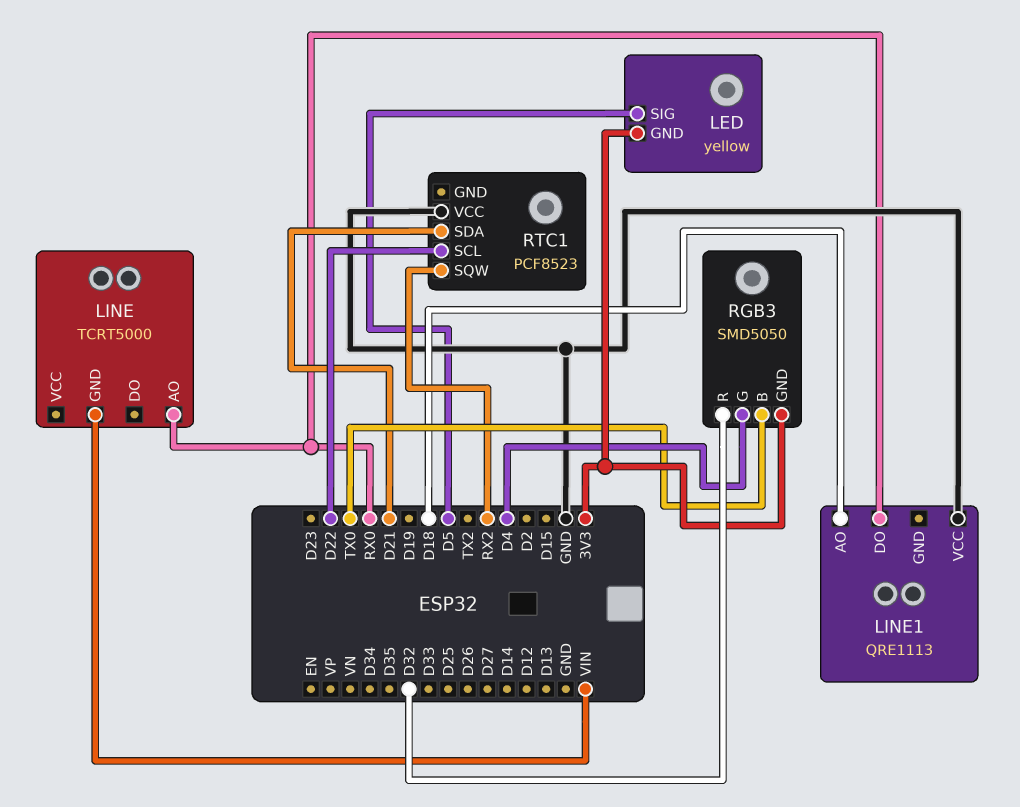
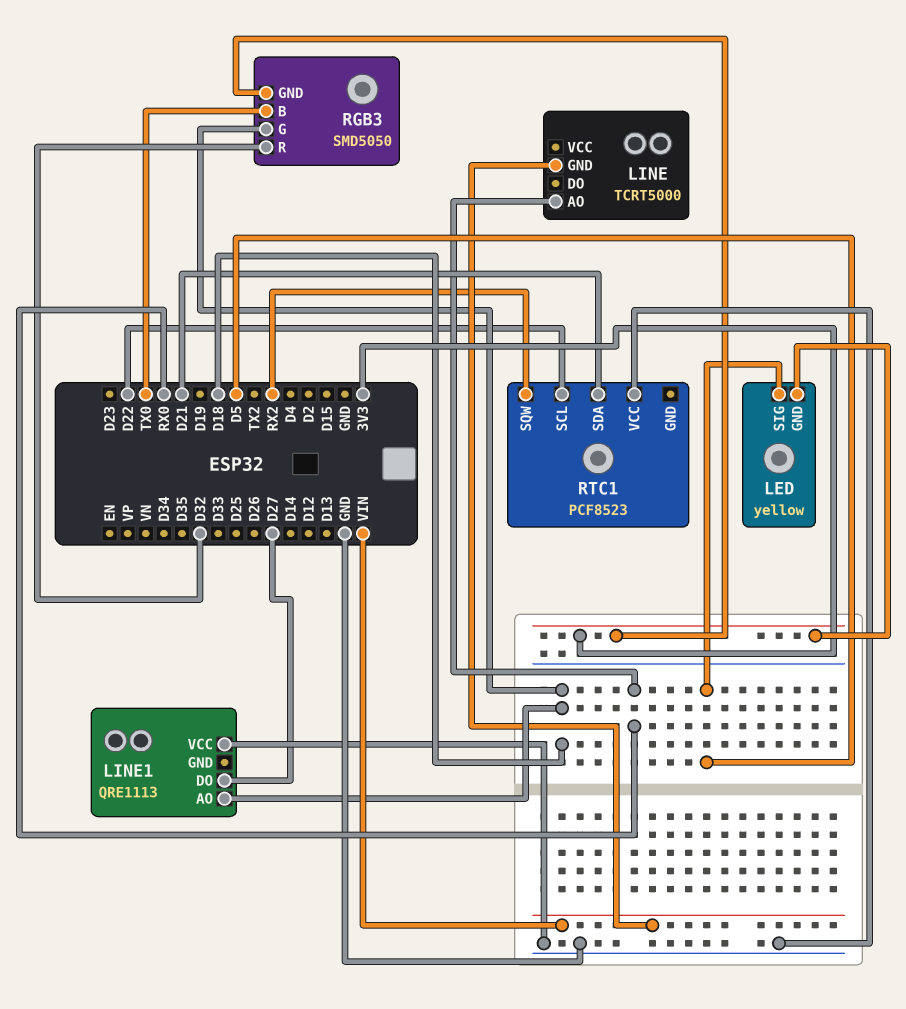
LINE1 pin DO: RX0 -> D27
RGB3 pin G: D4 -> D18

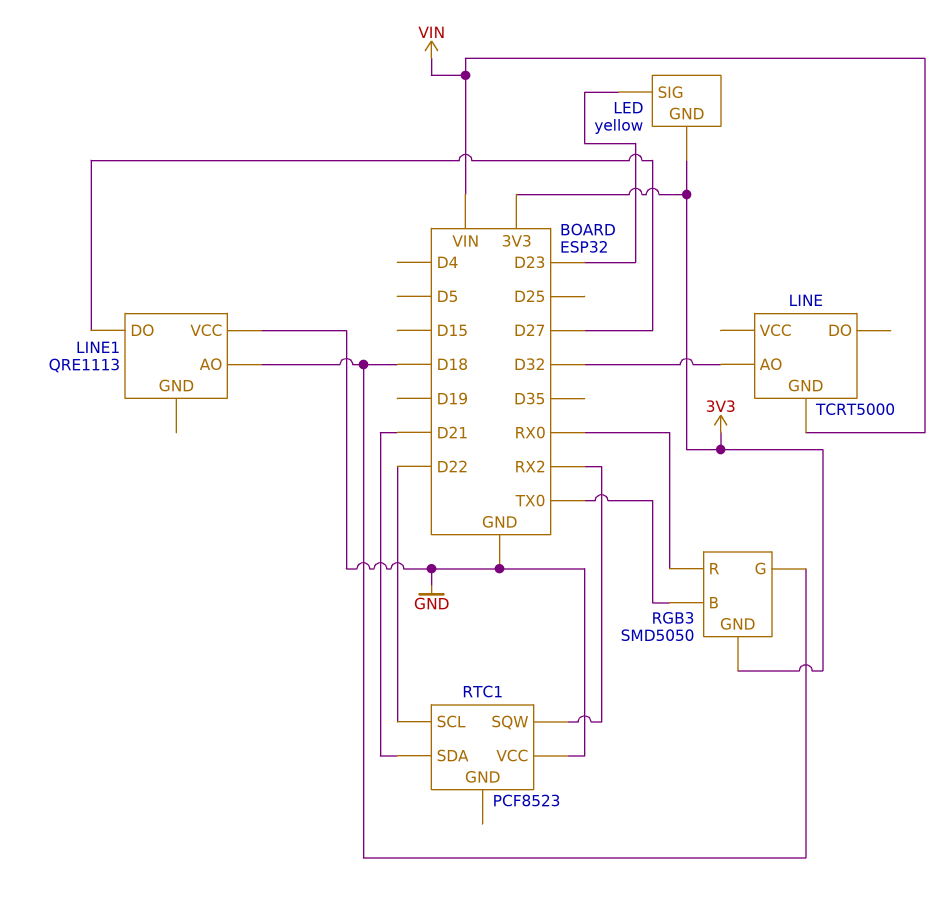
LED pin SIG: D5 -> D23
LINE pin AO: RX0 -> D32
RGB3 pin R: D32 -> RX0

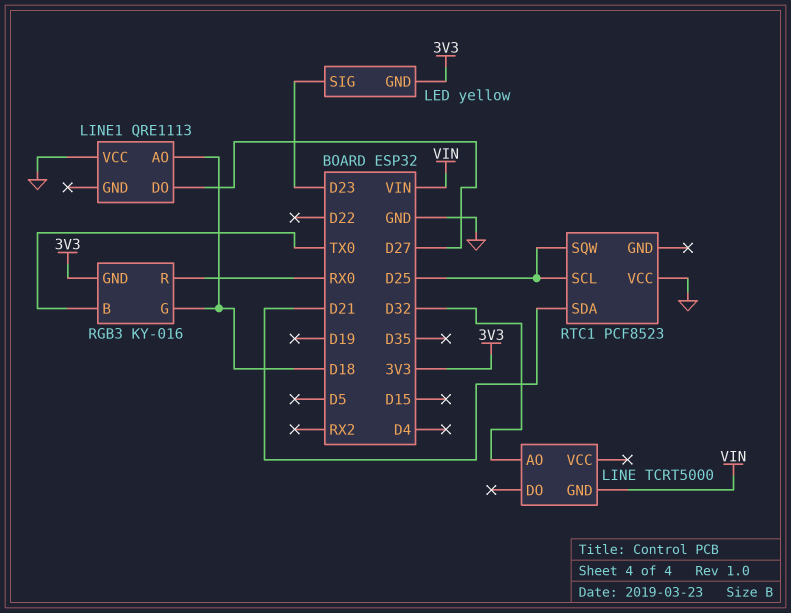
RGB3: SMD5050 -> KY-016
RTC1 pin SCL: D22 -> D25
RTC1 pin SQW: RX2 -> D25

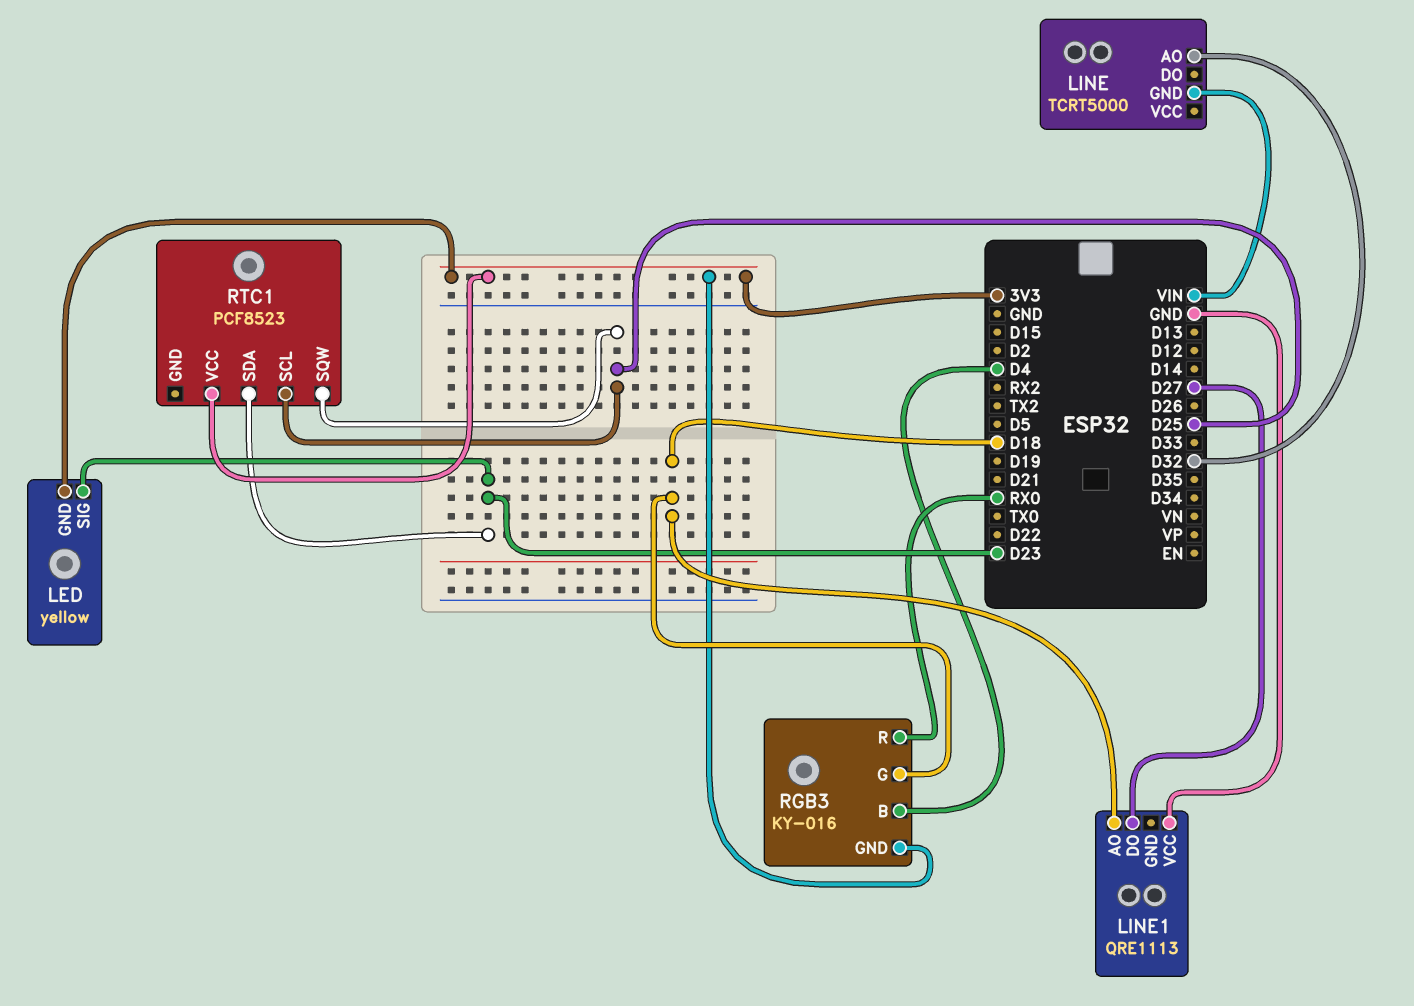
RGB3 pin B: TX0 -> D4
RTC1 pin SDA: D21 -> D23
RTC1 pin VCC: GND -> 3V3

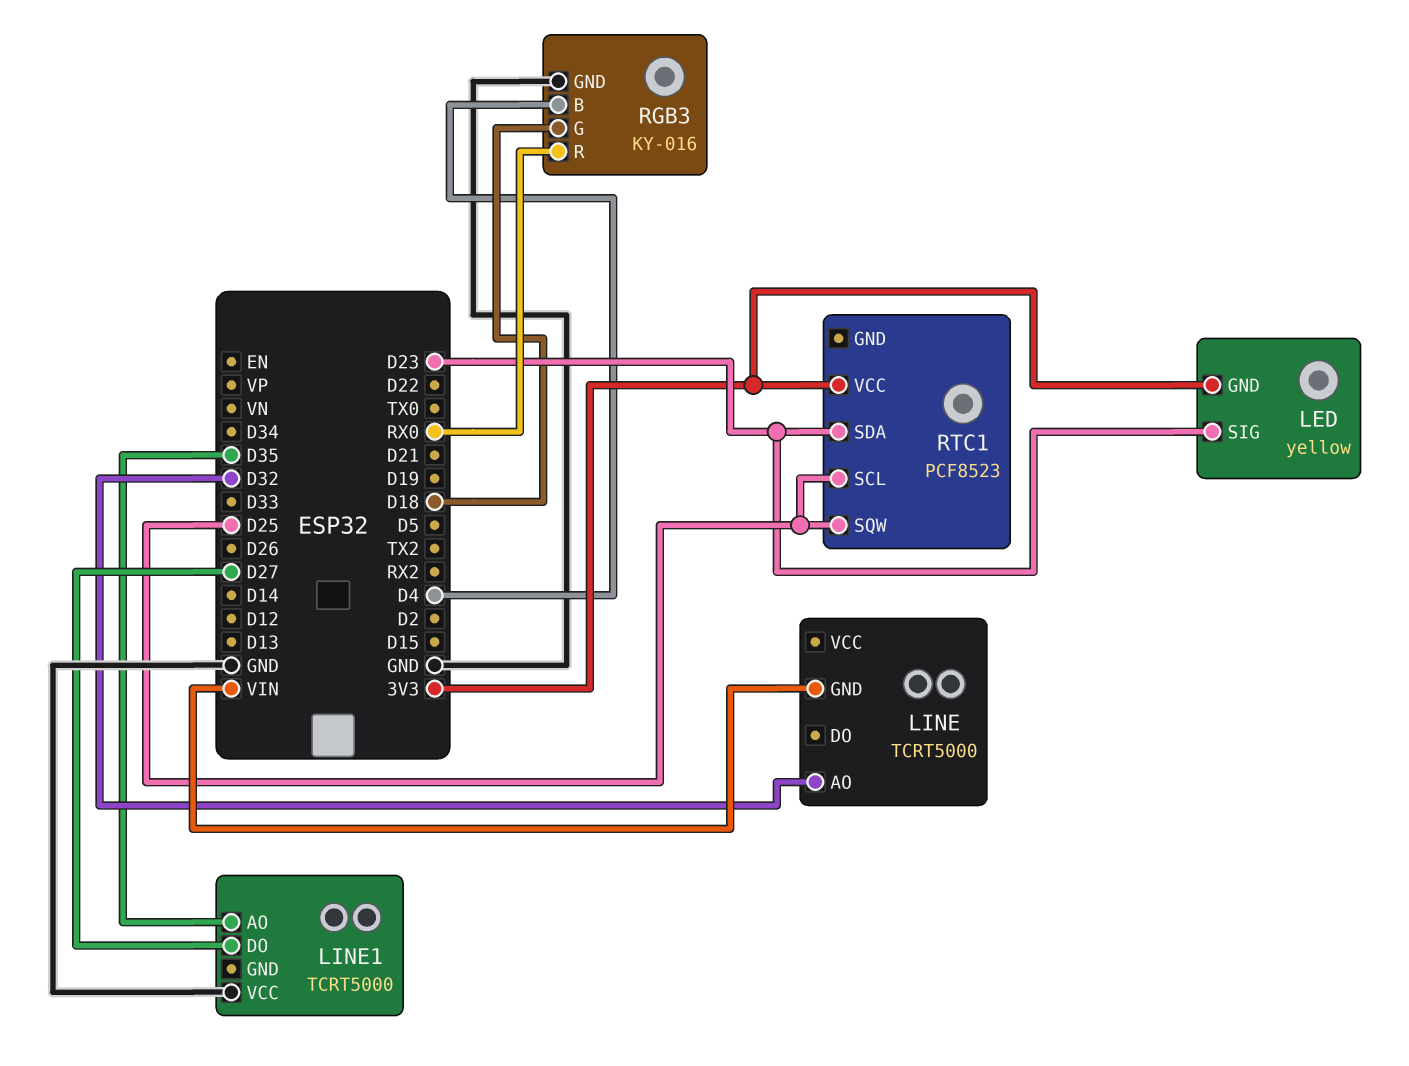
LINE1: QRE1113 -> TCRT5000
LINE1 pin AO: D18 -> D35
RGB3 pin GND: 3V3 -> GND

